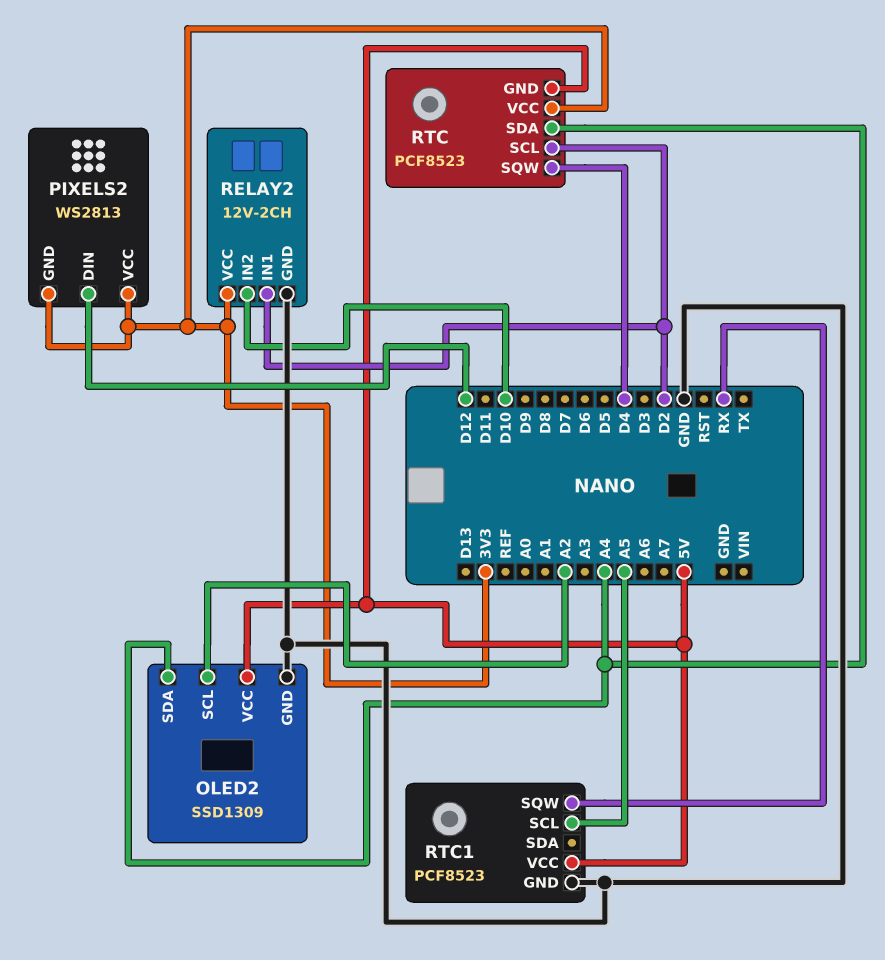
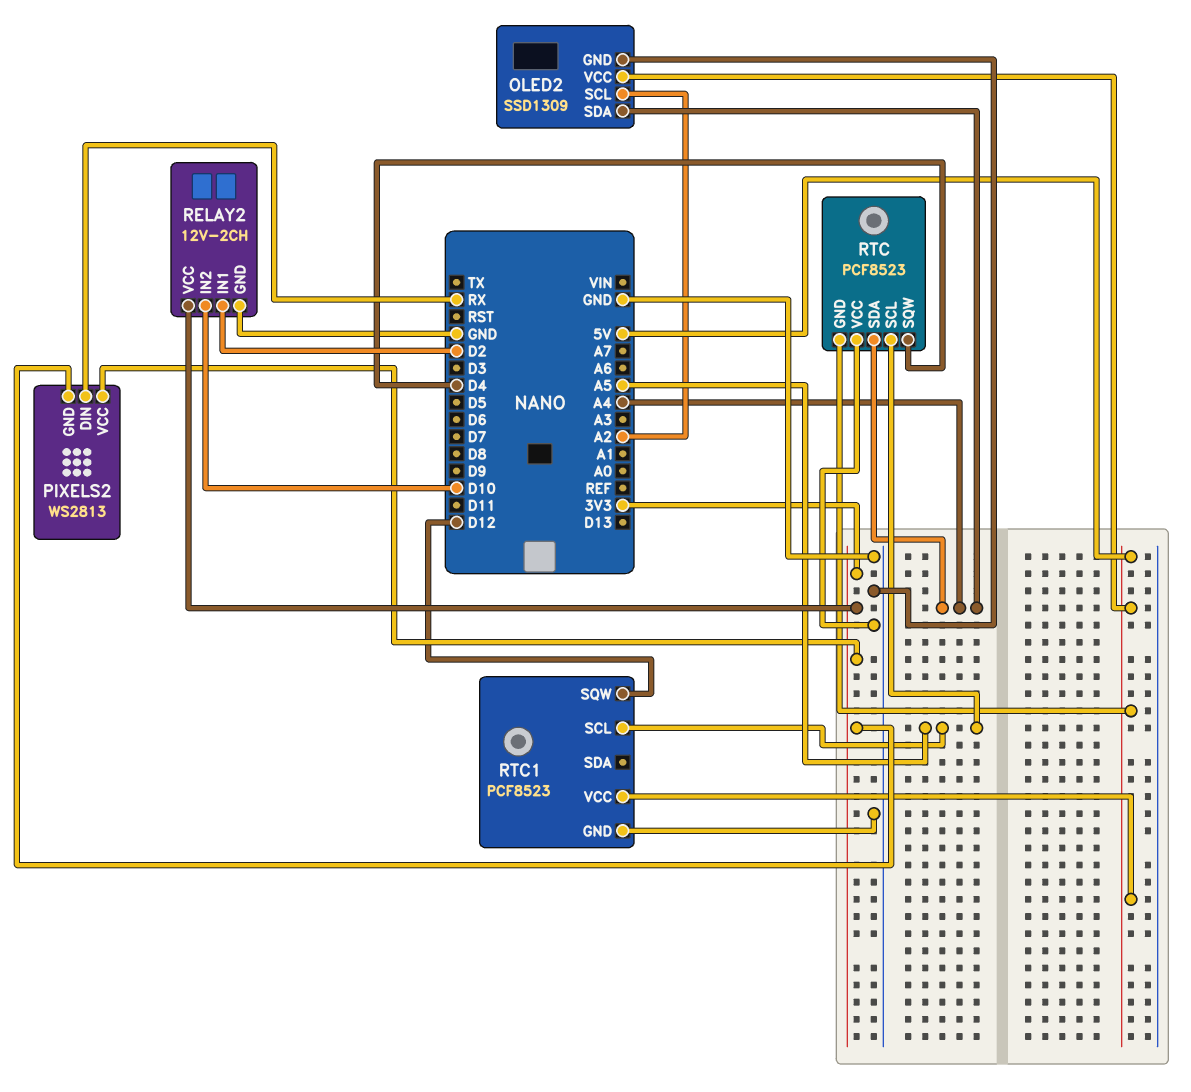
PIXELS2 pin DIN: D12 -> RX
RTC pin SCL: D2 -> A5
RTC pin VCC: 3V3 -> GND
RTC1 pin SQW: RX -> D12

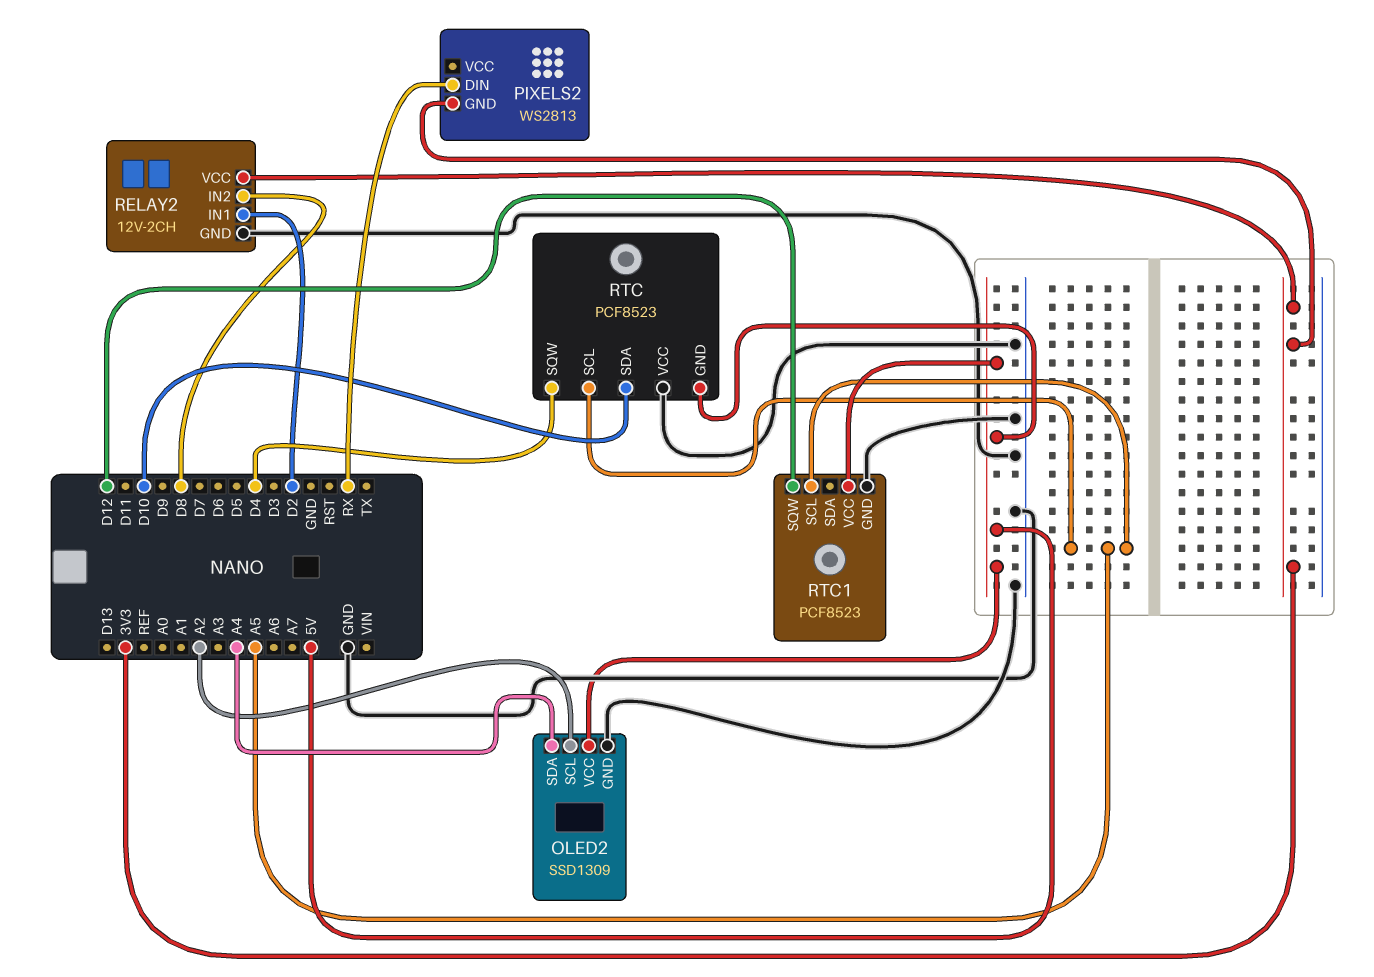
PIXELS2 pin VCC: 3V3 -> none
RELAY2 pin IN2: D10 -> D8
RTC pin SDA: A4 -> D10

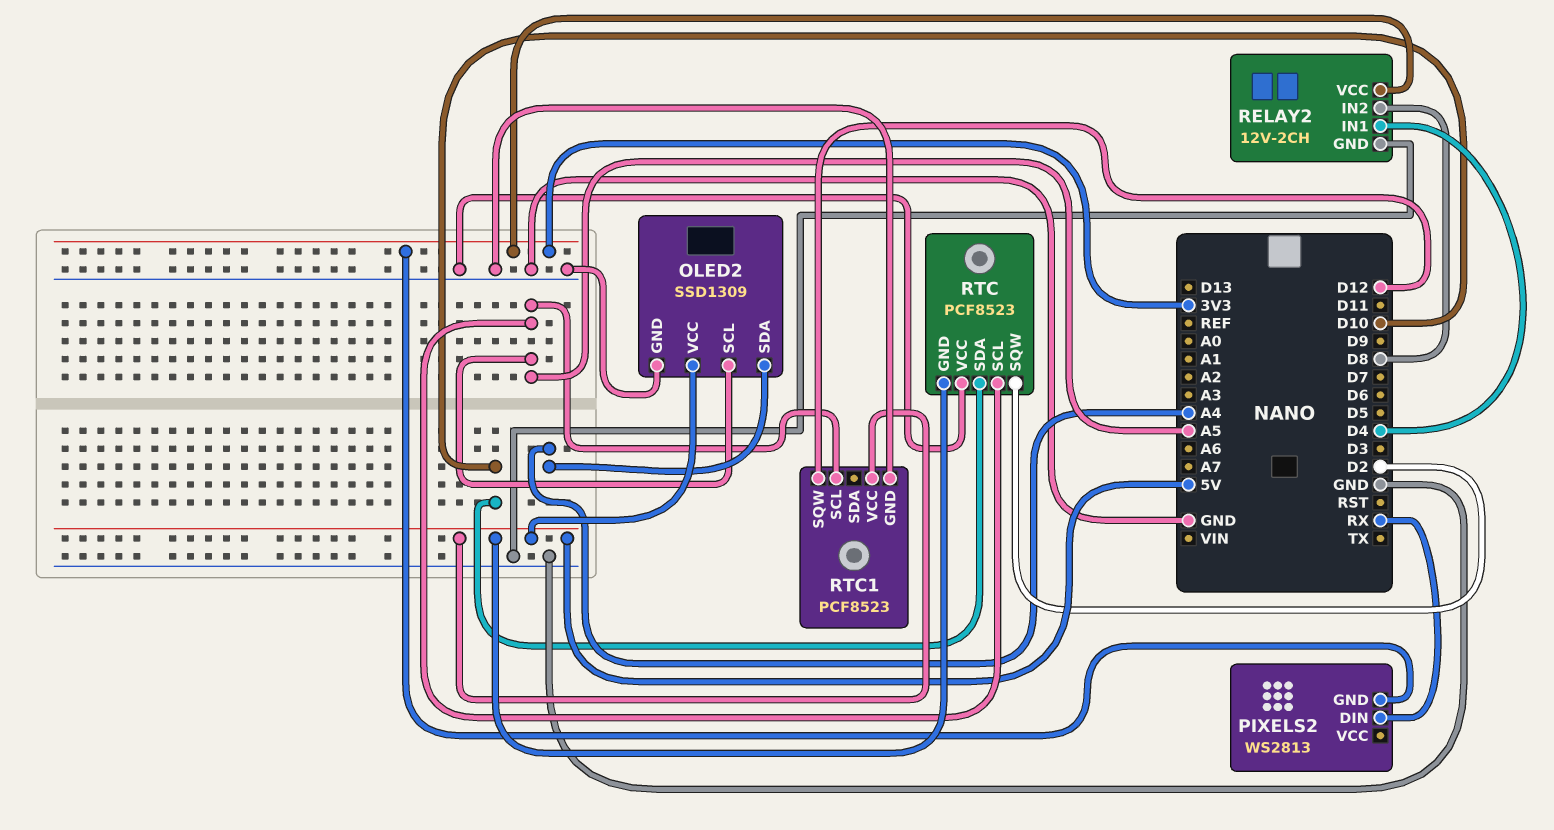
OLED2 pin SCL: A2 -> A5
RELAY2 pin IN1: D2 -> D4
RTC pin SQW: D4 -> D2

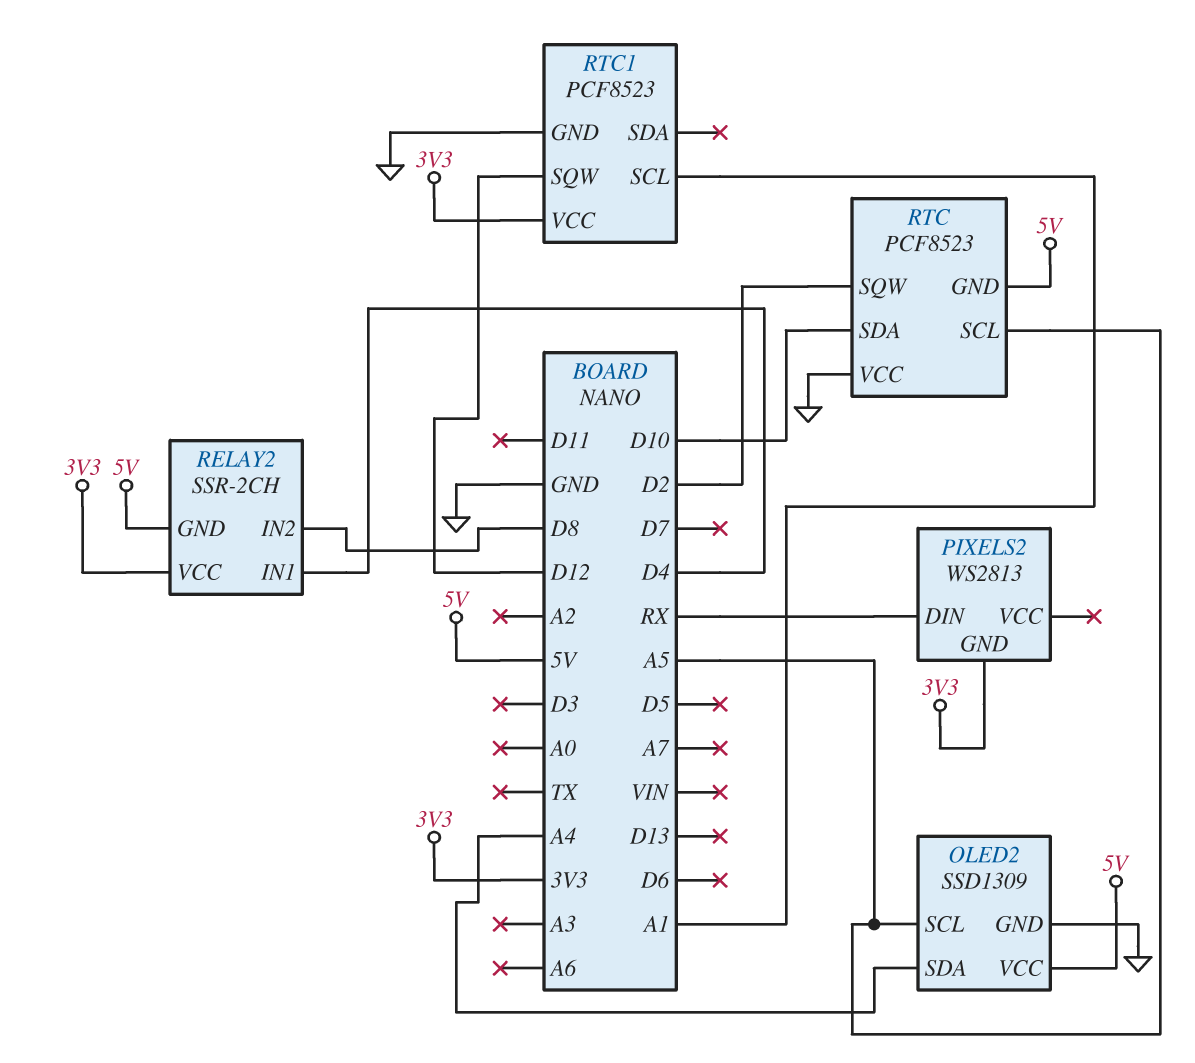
RELAY2: 12V-2CH -> SSR-2CH
RELAY2 pin GND: GND -> 5V
RTC1 pin SCL: A5 -> A1
RTC1 pin VCC: 5V -> 3V3

